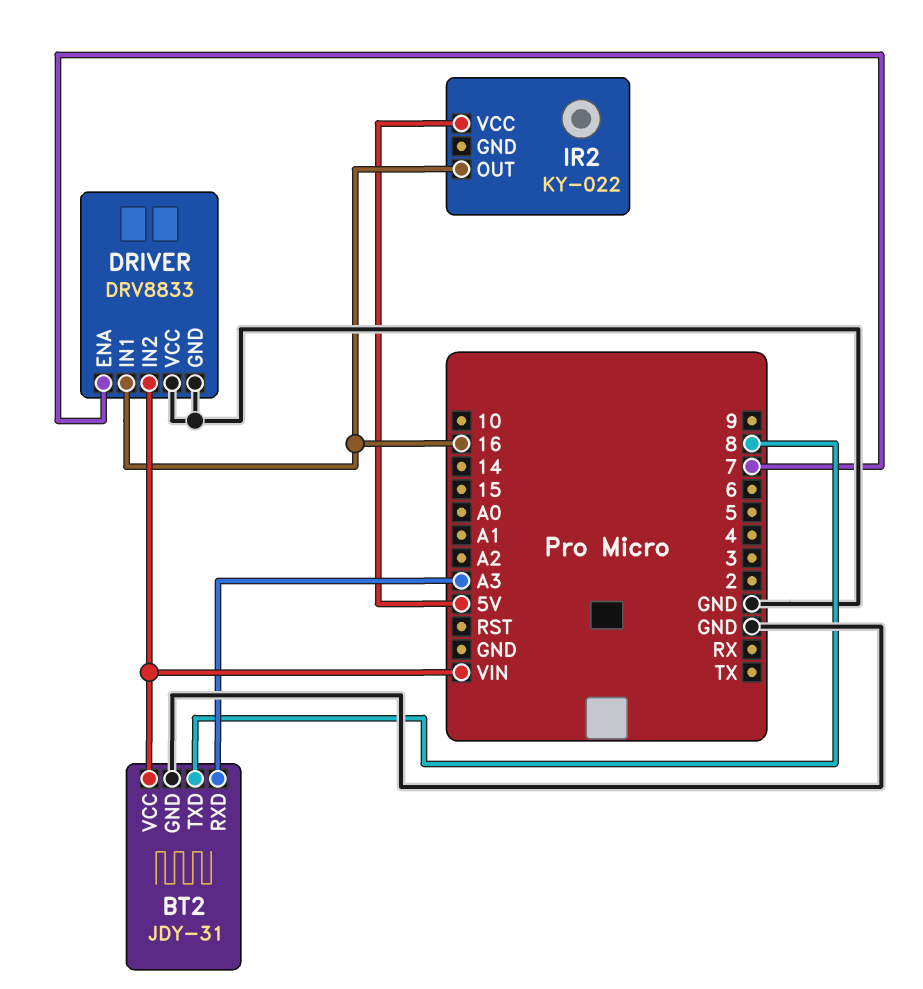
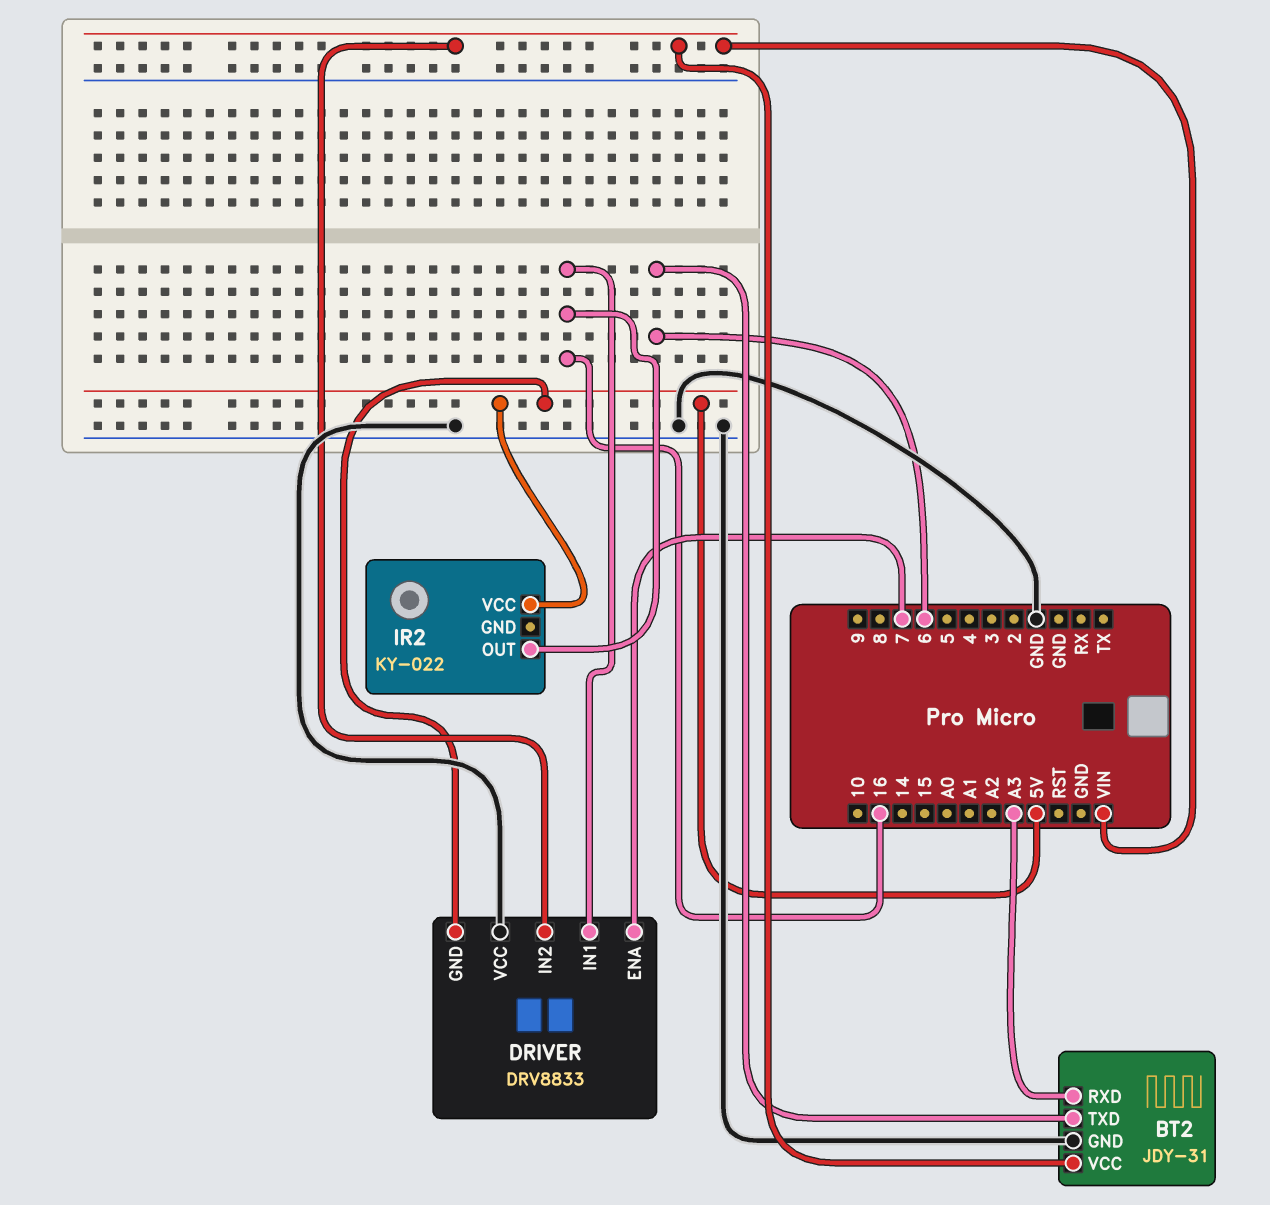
BT2 pin TXD: 8 -> 6
DRIVER pin GND: GND -> 5V

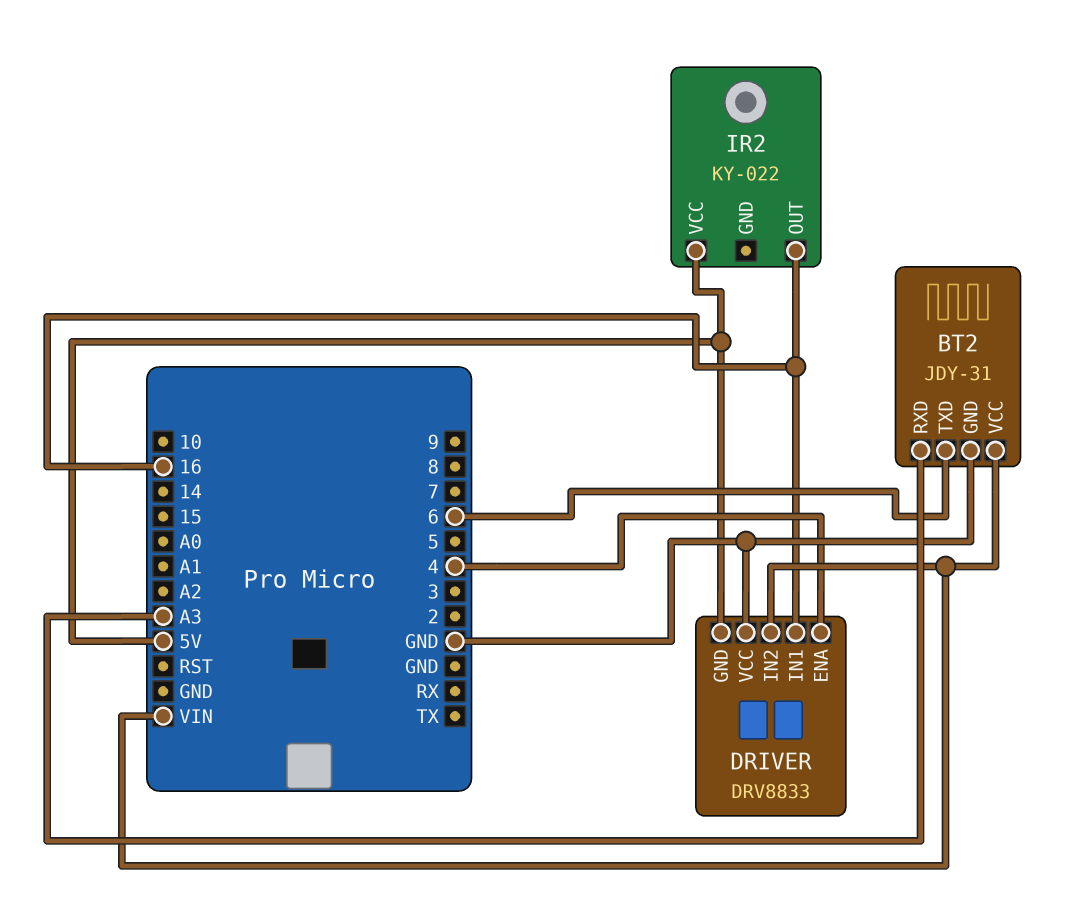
DRIVER pin ENA: 7 -> 4

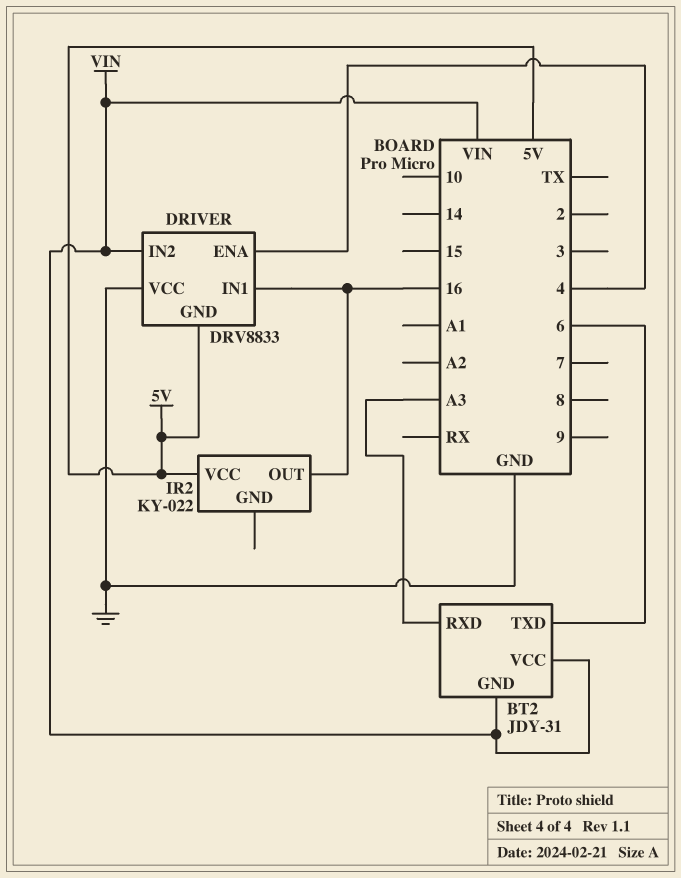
BT2 pin GND: GND -> VIN

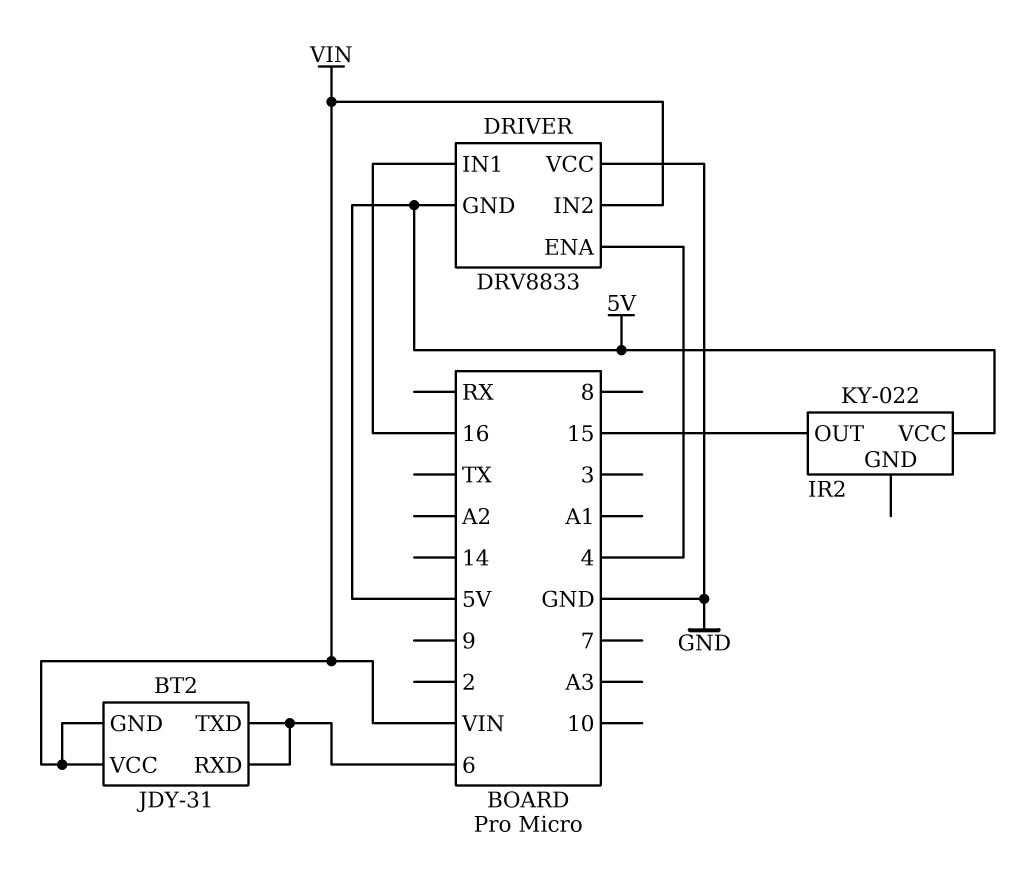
BT2 pin RXD: A3 -> 6
IR2 pin OUT: 16 -> 15

